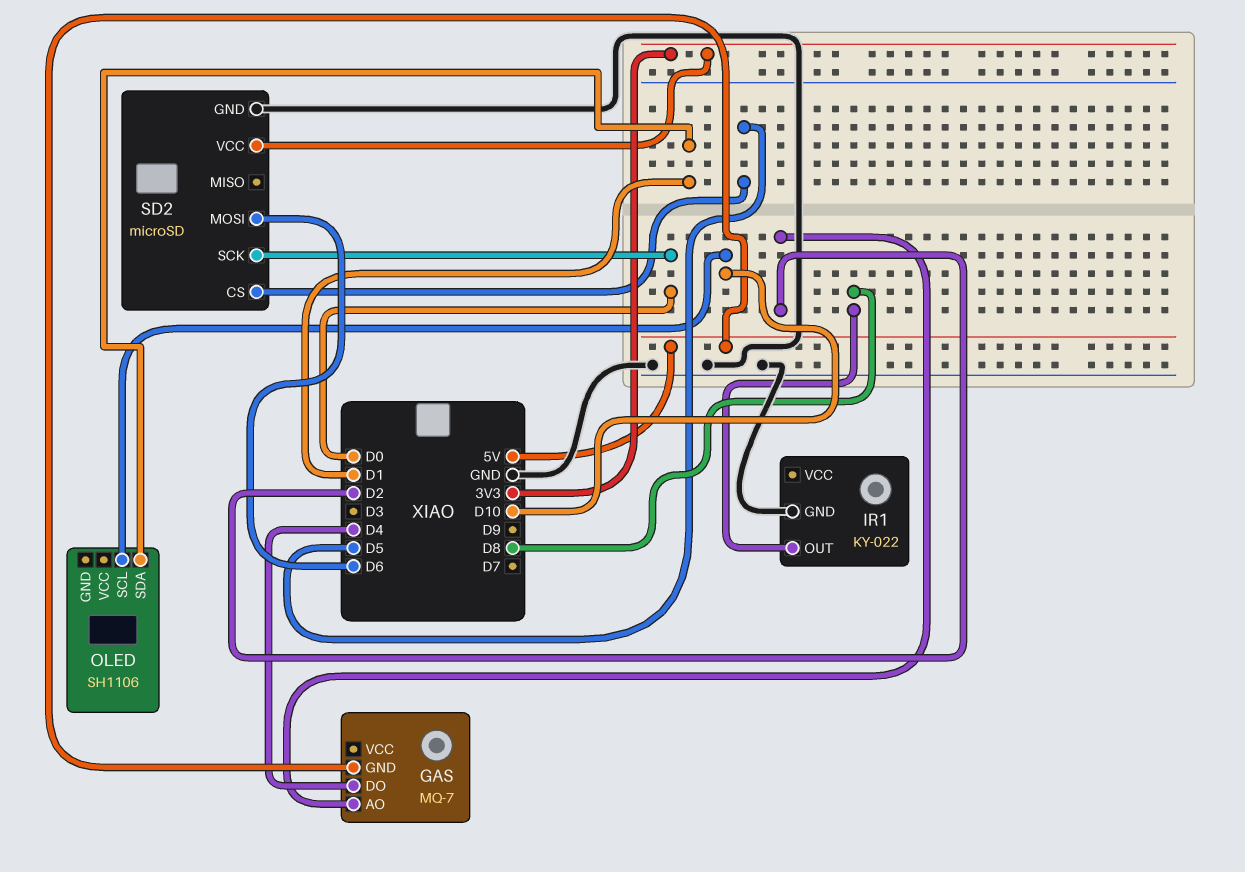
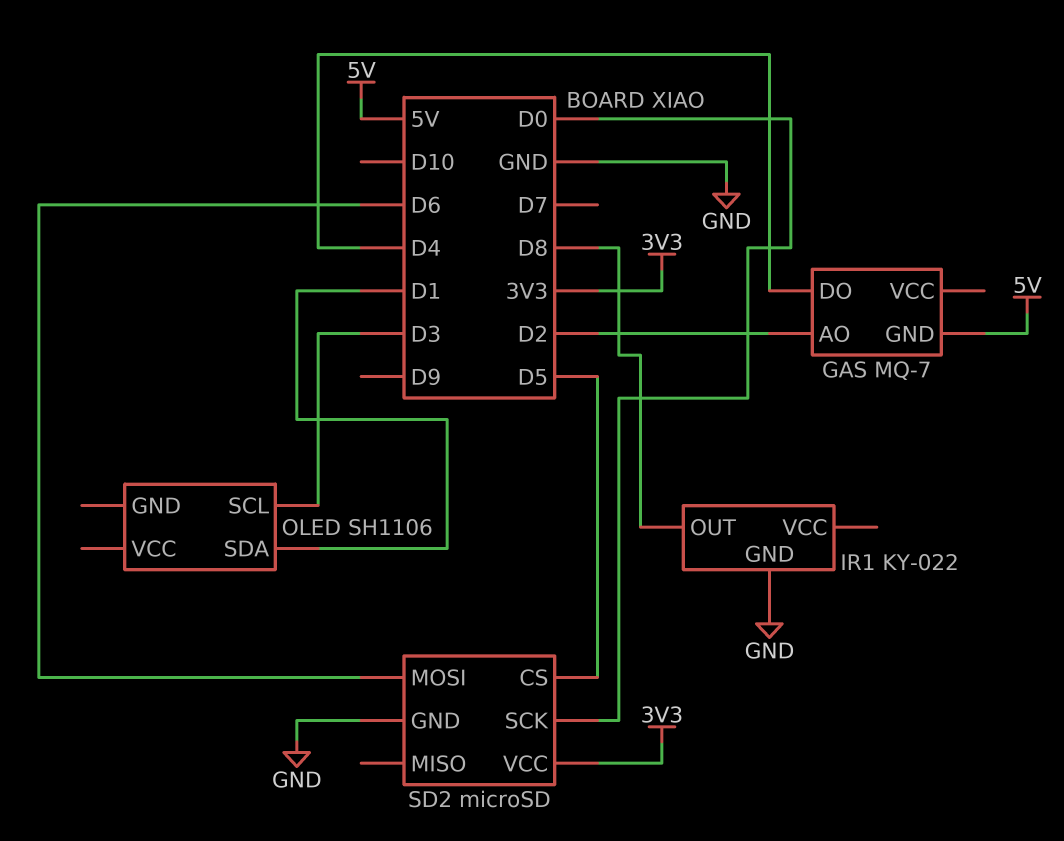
OLED pin SCL: D10 -> D3

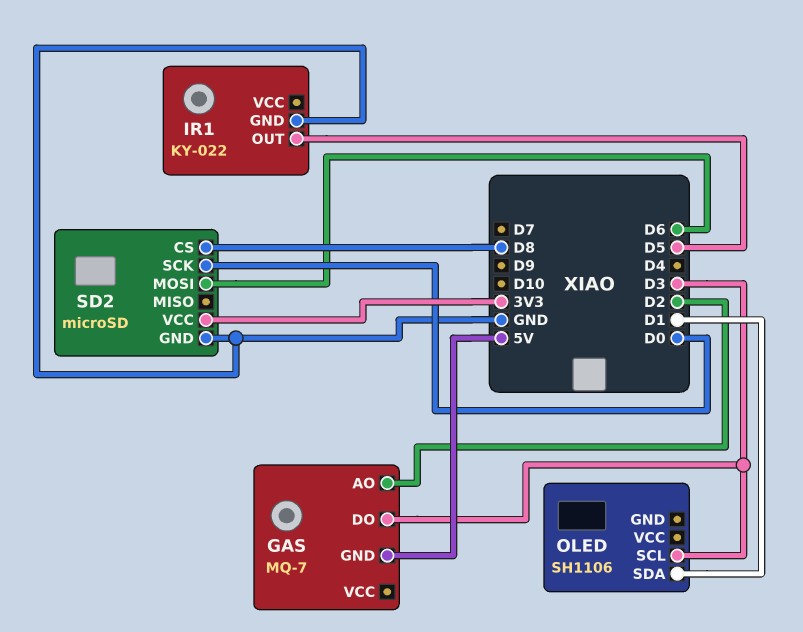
GAS pin DO: D4 -> D3
IR1 pin OUT: D8 -> D5
SD2 pin CS: D5 -> D8

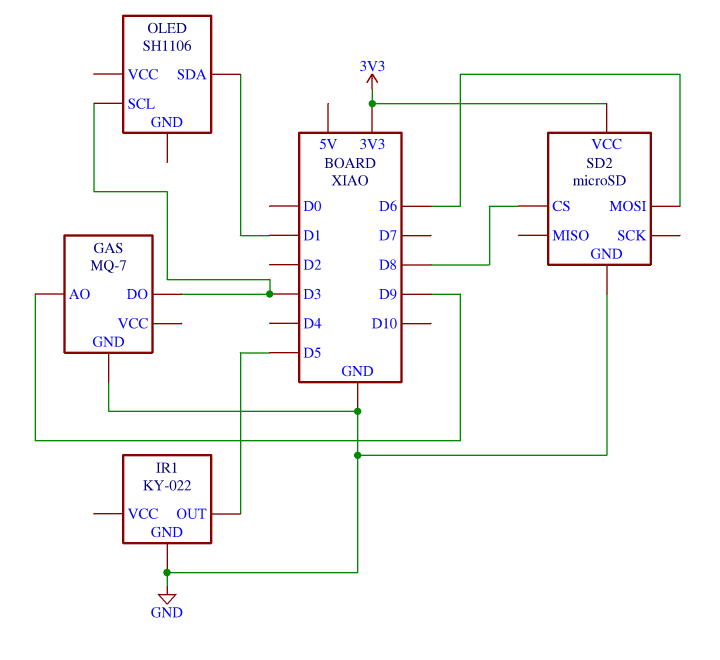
GAS pin AO: D2 -> D9
GAS pin GND: 5V -> GND
SD2 pin SCK: D0 -> none

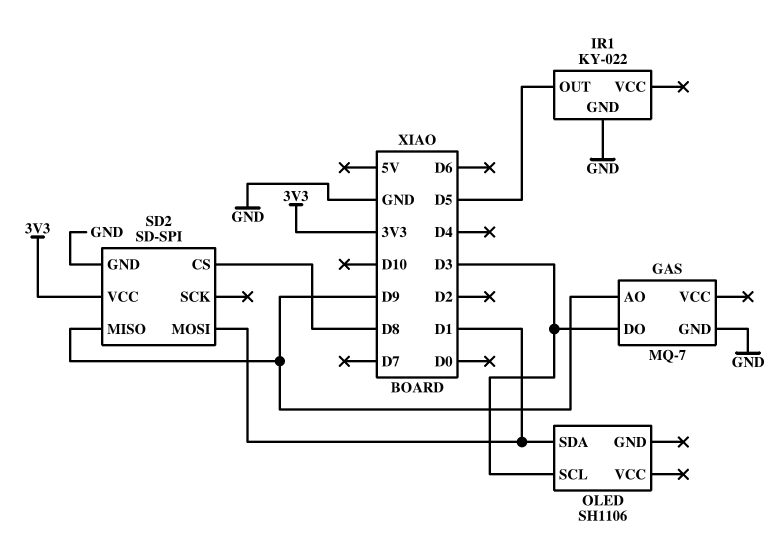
SD2: microSD -> SD-SPI
SD2 pin MISO: none -> D9
SD2 pin MOSI: D6 -> D1

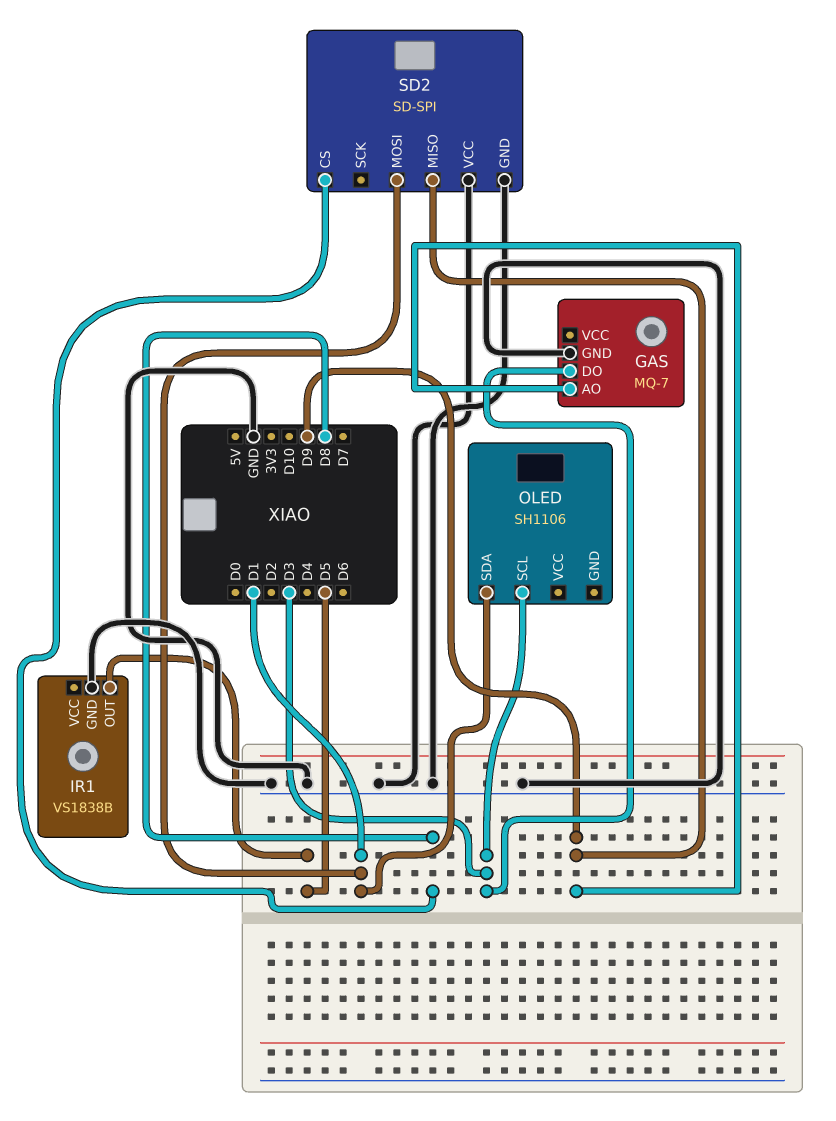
IR1: KY-022 -> VS1838B
SD2 pin VCC: 3V3 -> GND

